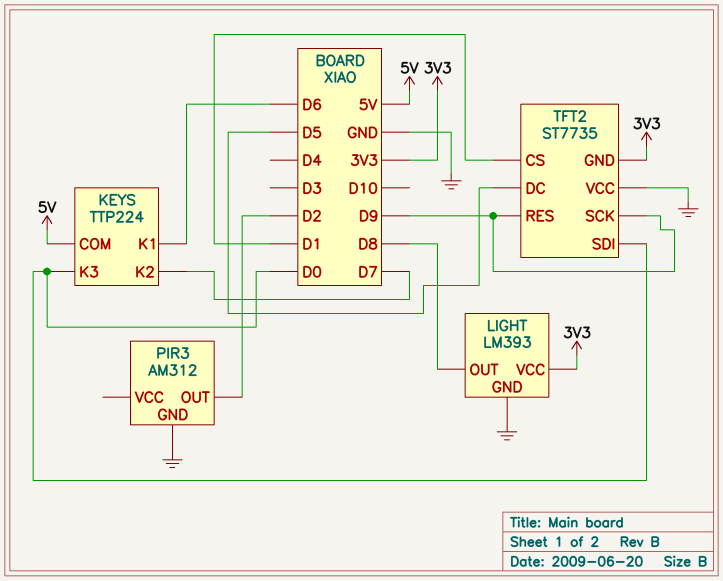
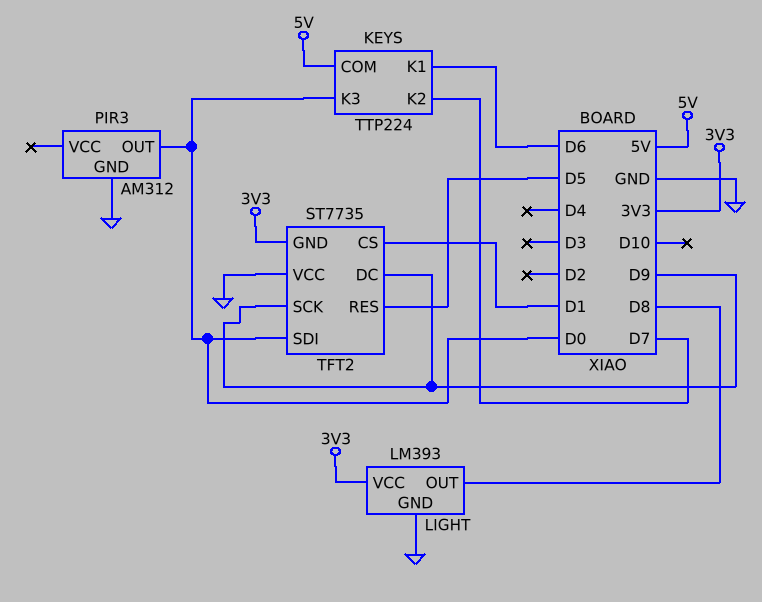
PIR3 pin OUT: D2 -> D0
TFT2 pin DC: D5 -> D9
TFT2 pin RES: D9 -> D5

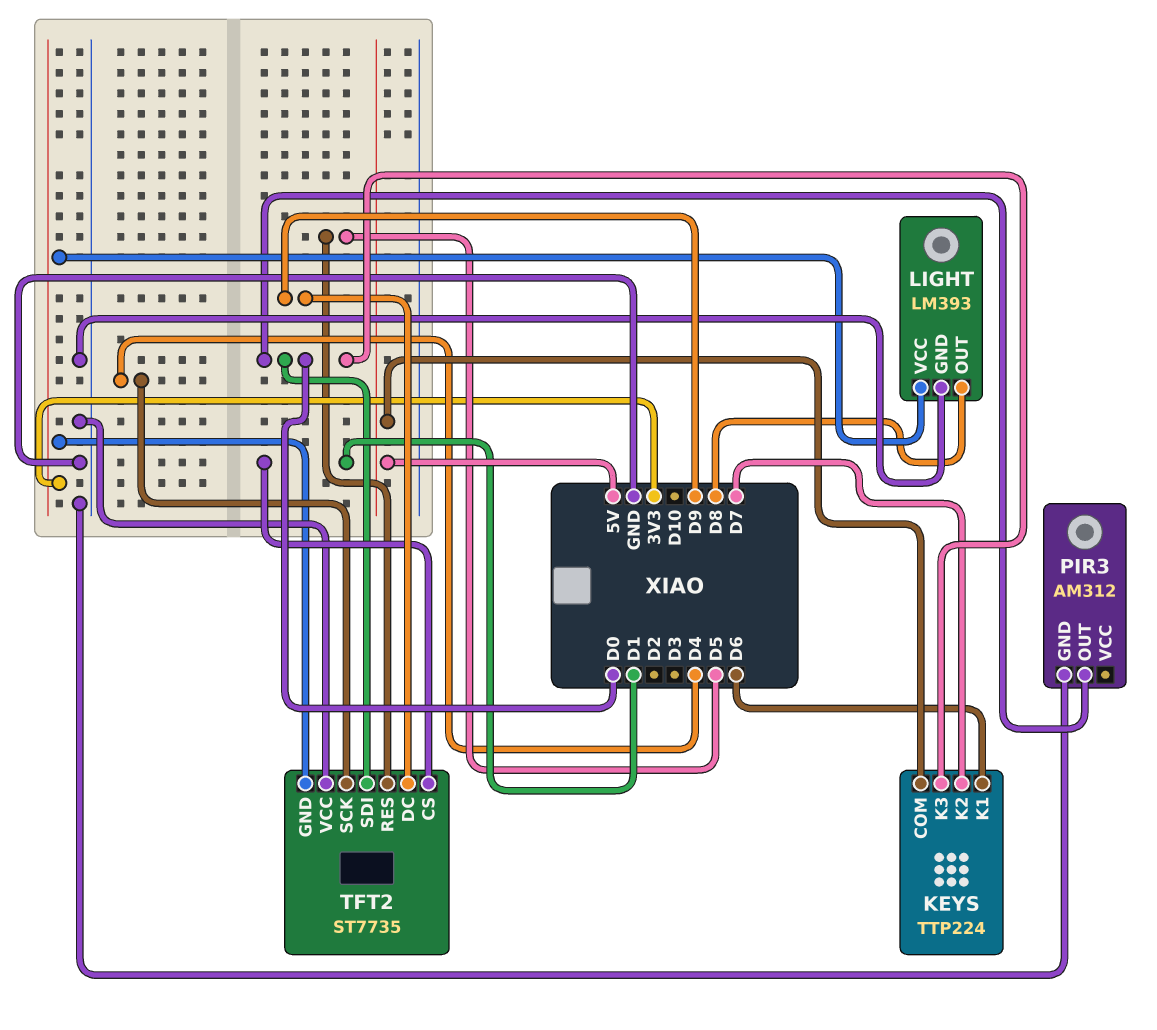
TFT2 pin SCK: D9 -> D4

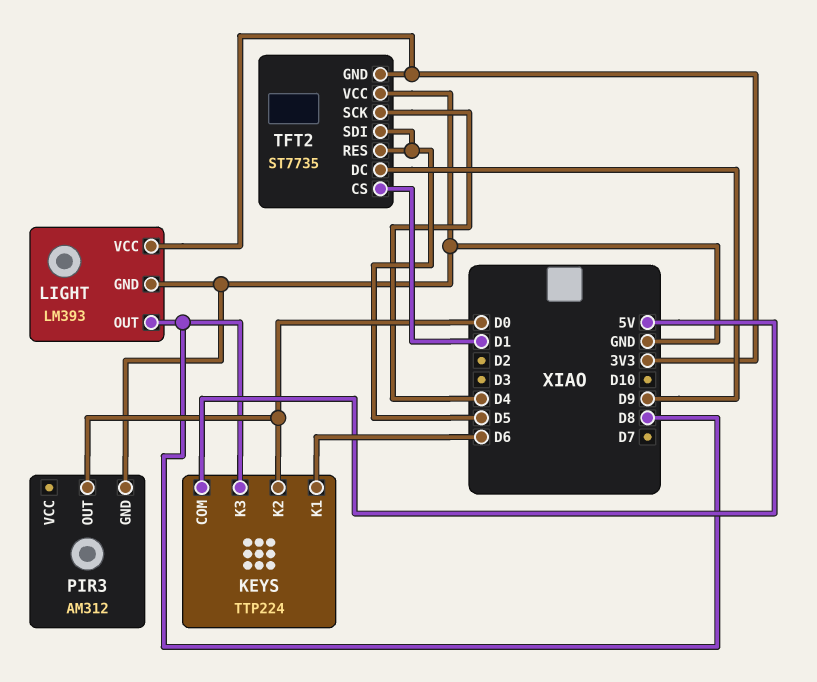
KEYS pin K2: D7 -> D0
KEYS pin K3: D0 -> D8
TFT2 pin SDI: D0 -> D5

